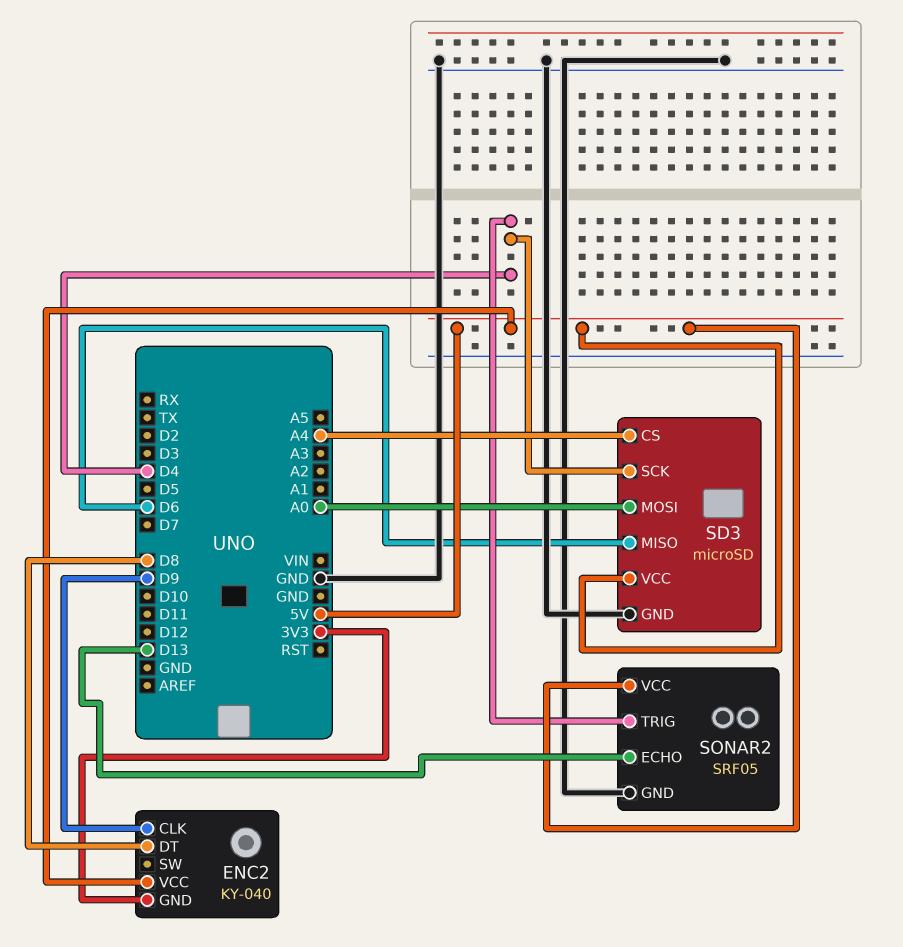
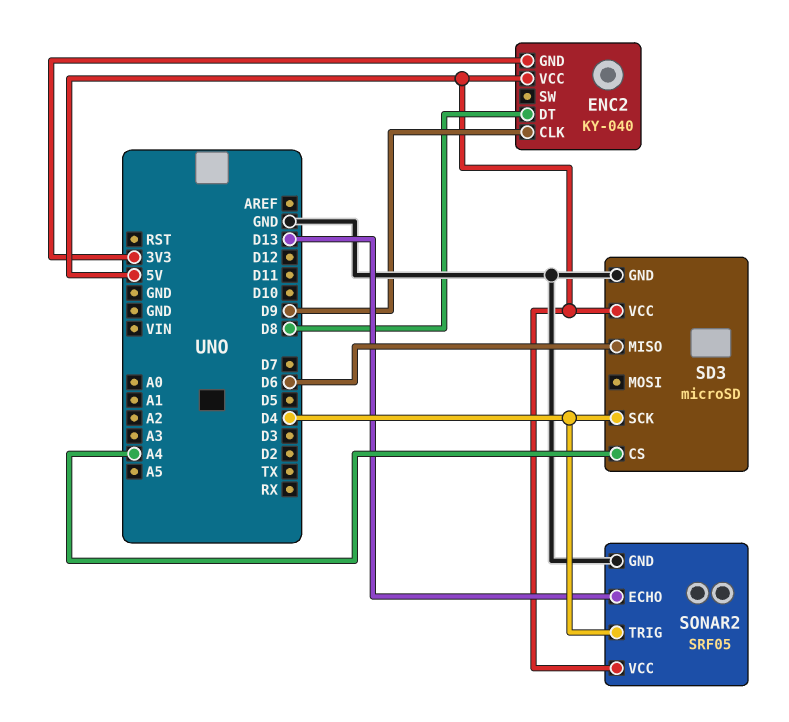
SD3 pin MOSI: A0 -> none

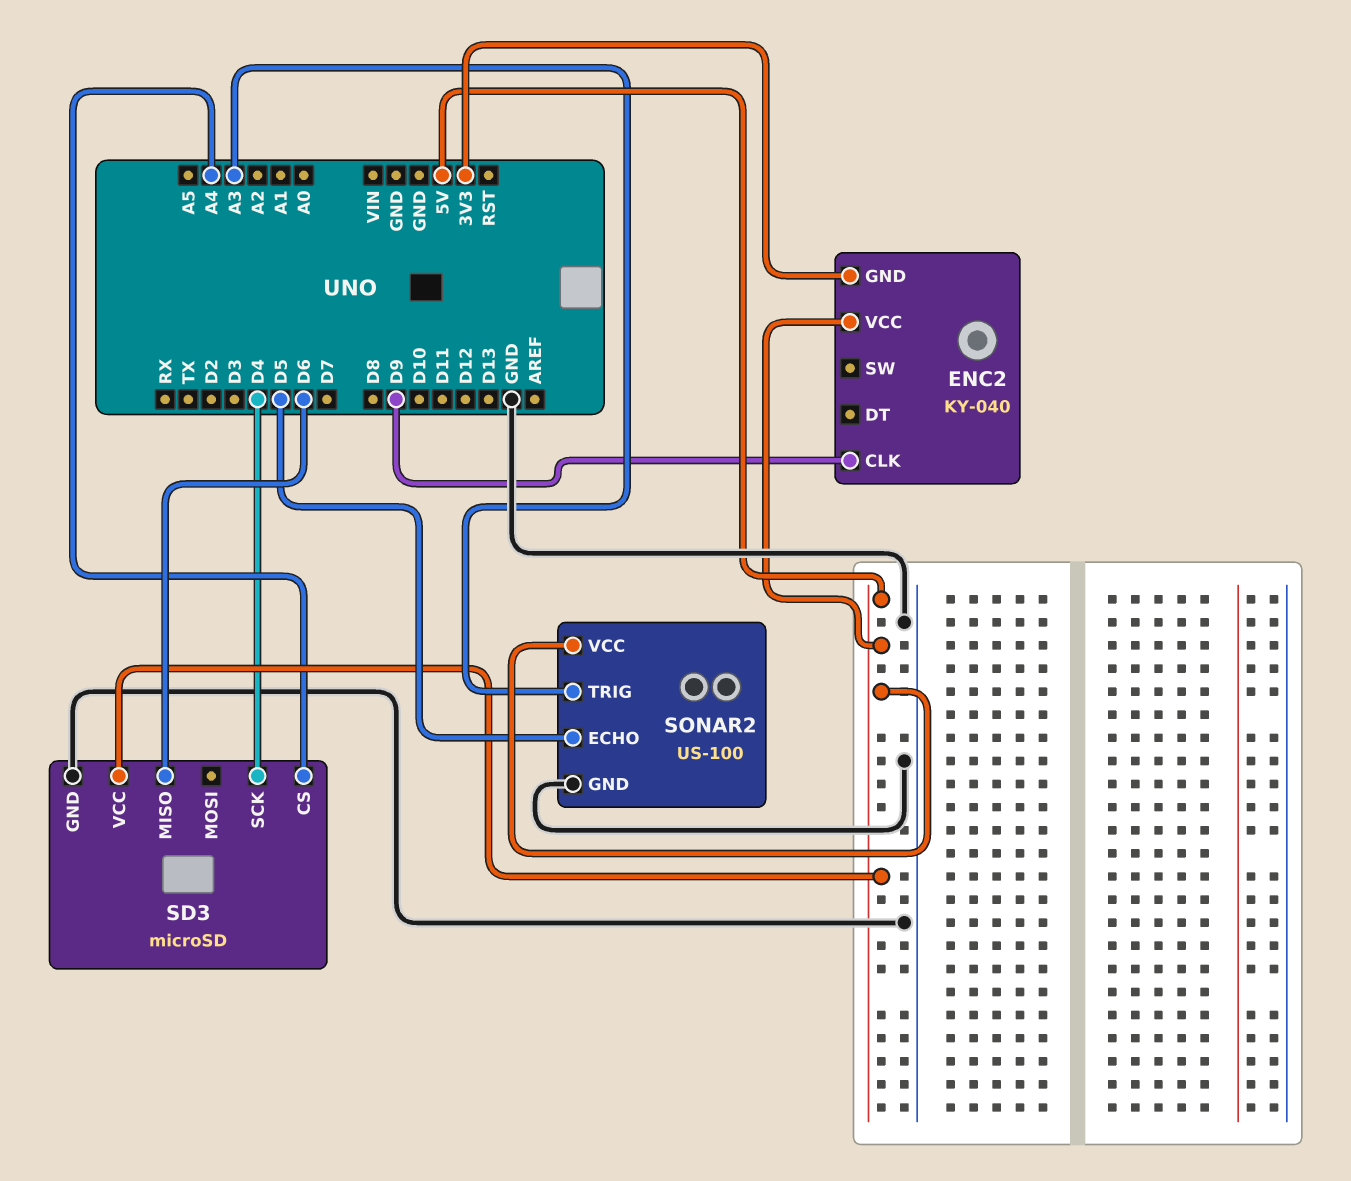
ENC2 pin DT: D8 -> none
SONAR2: SRF05 -> US-100
SONAR2 pin ECHO: D13 -> D5
SONAR2 pin TRIG: D4 -> A3

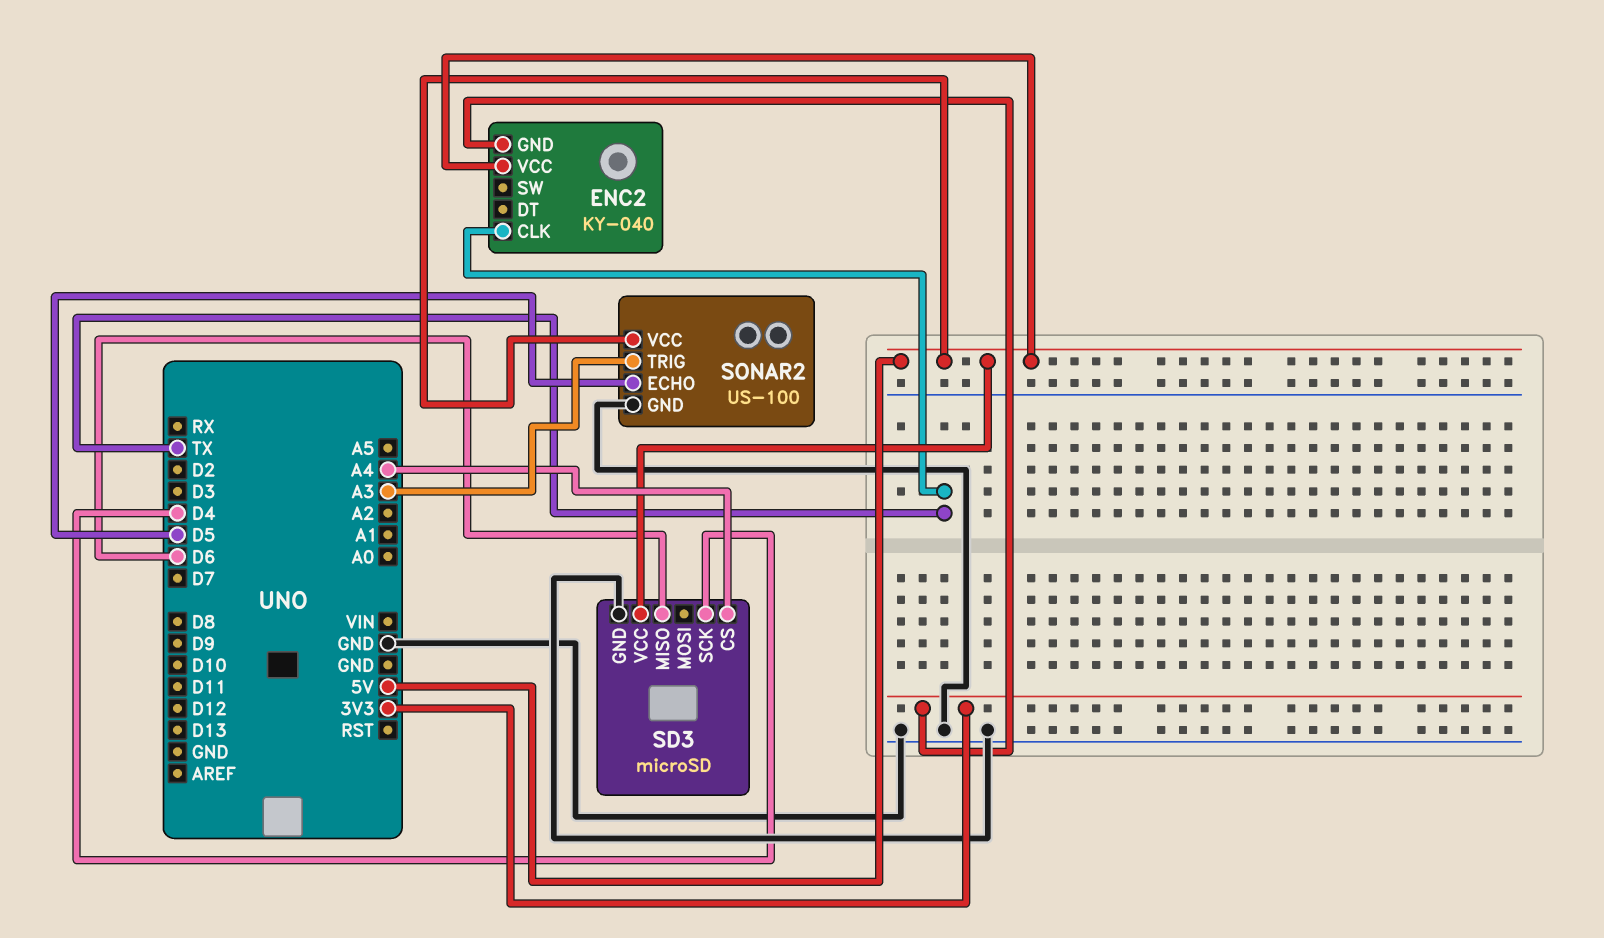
ENC2 pin CLK: D9 -> TX

